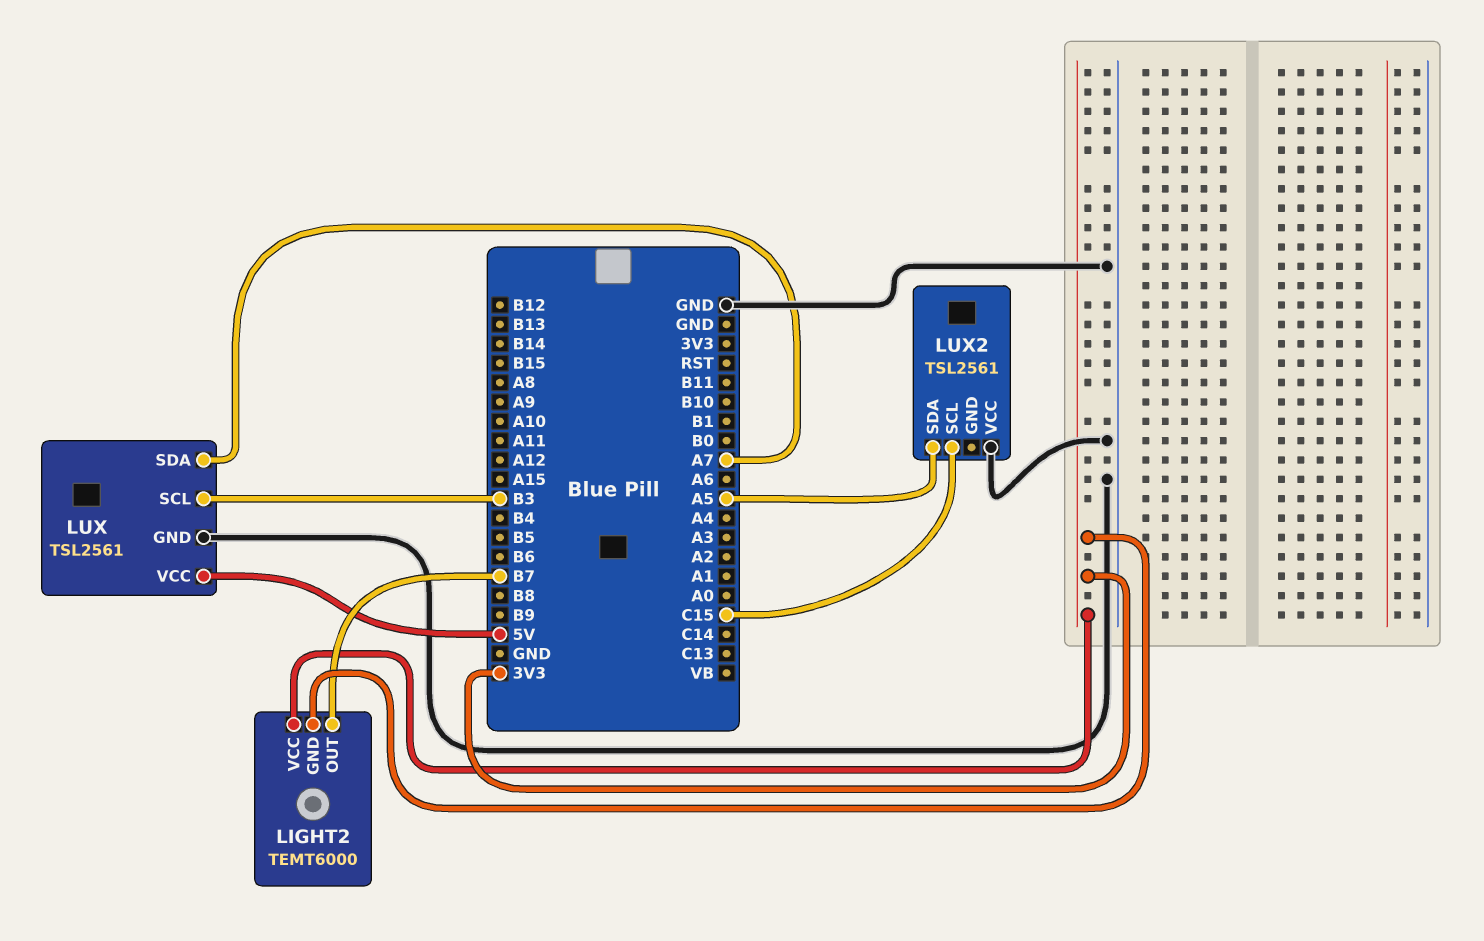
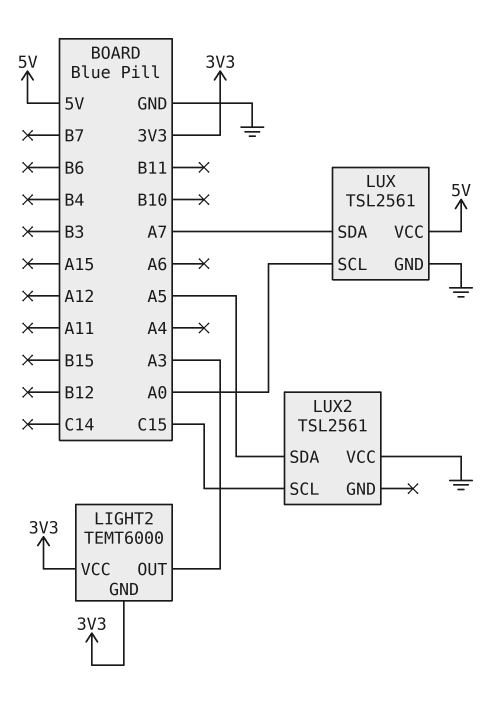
LIGHT2 pin OUT: B7 -> A3
LUX pin SCL: B3 -> A0

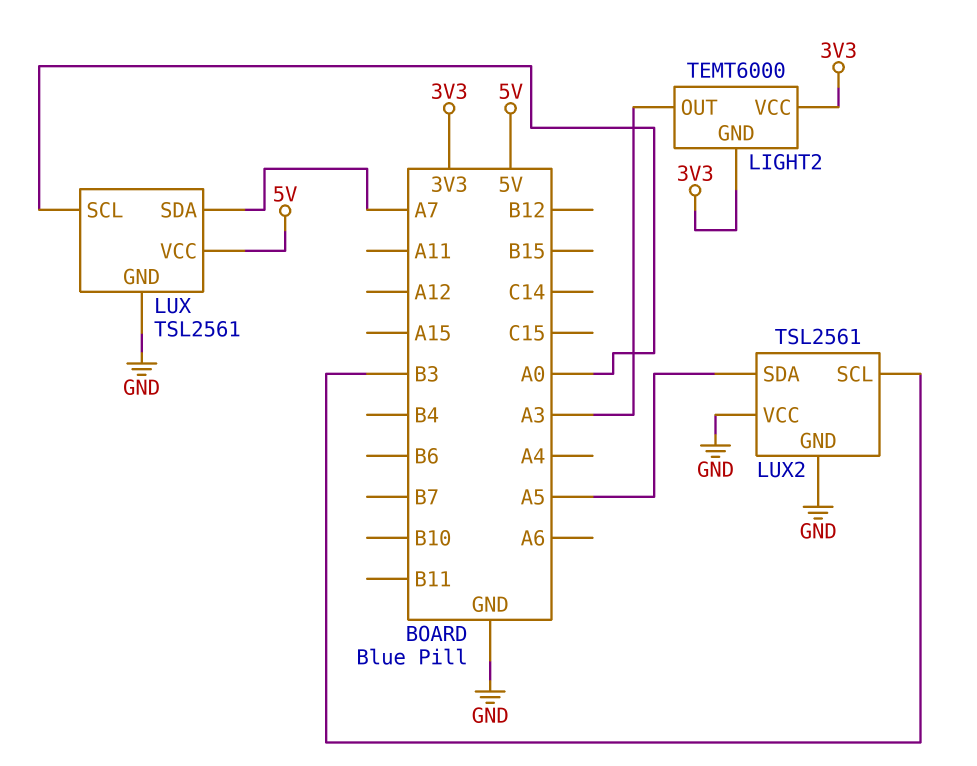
LUX2 pin GND: none -> GND
LUX2 pin SCL: C15 -> B3

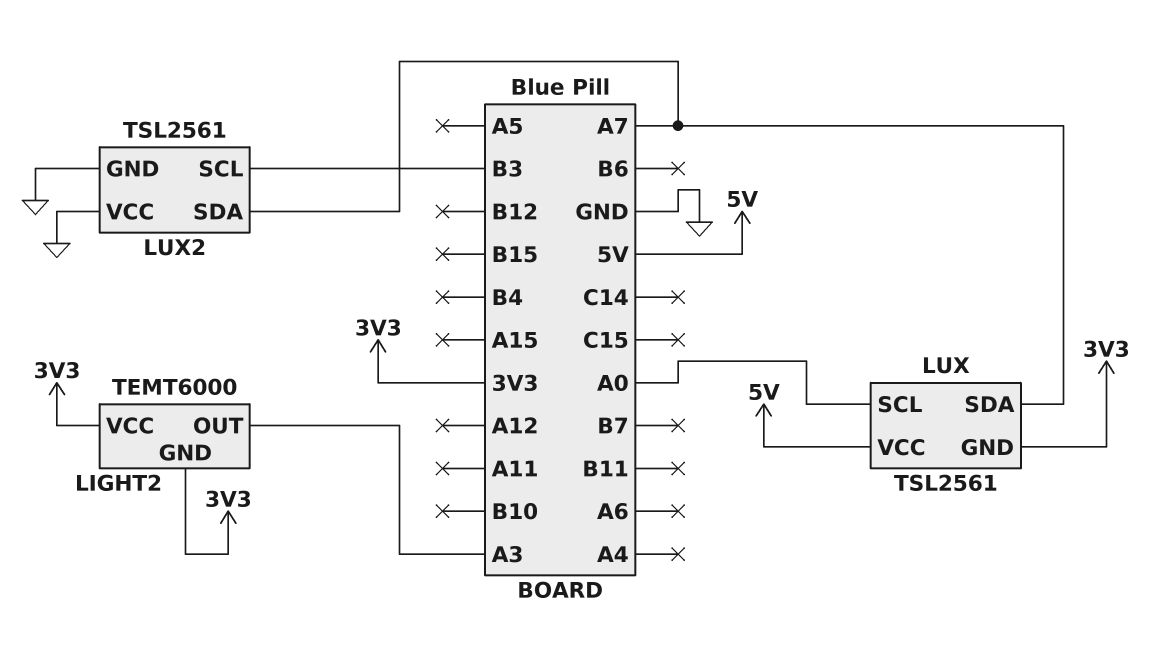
LUX pin GND: GND -> 3V3
LUX2 pin SDA: A5 -> A7

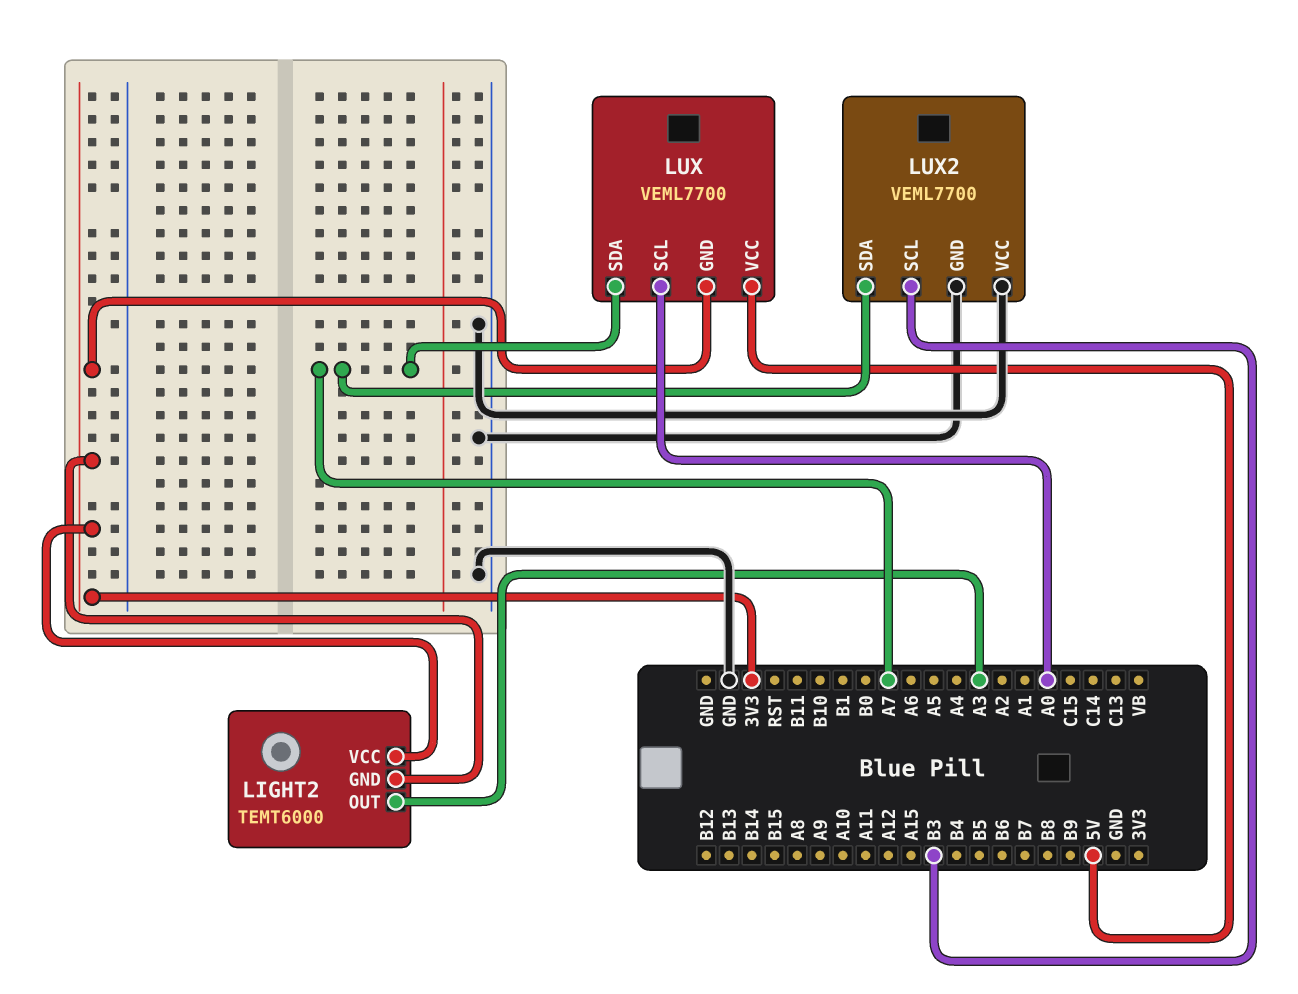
LUX: TSL2561 -> VEML7700
LUX2: TSL2561 -> VEML7700

